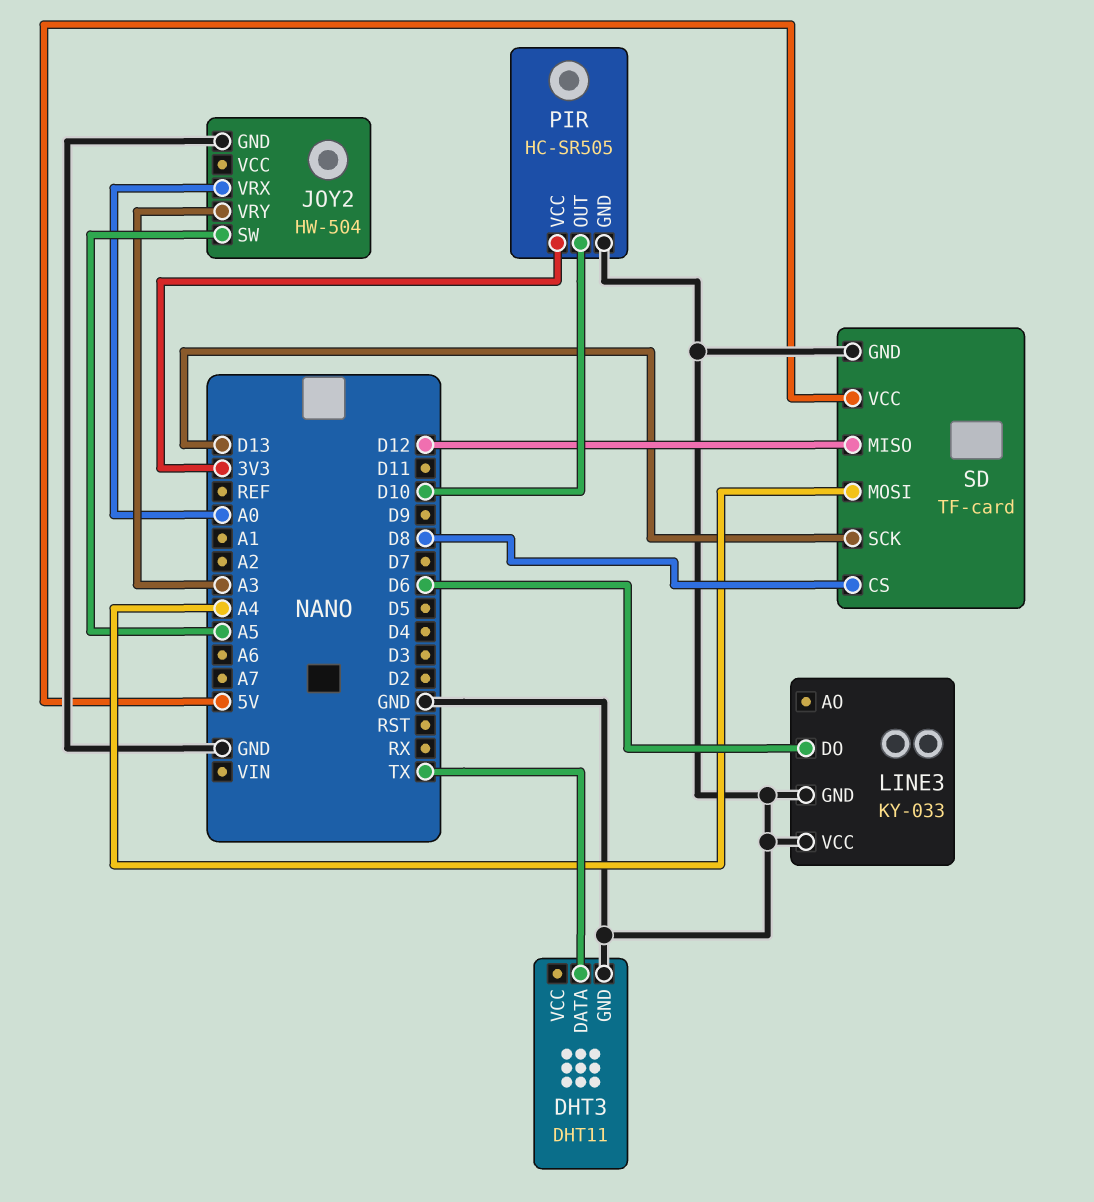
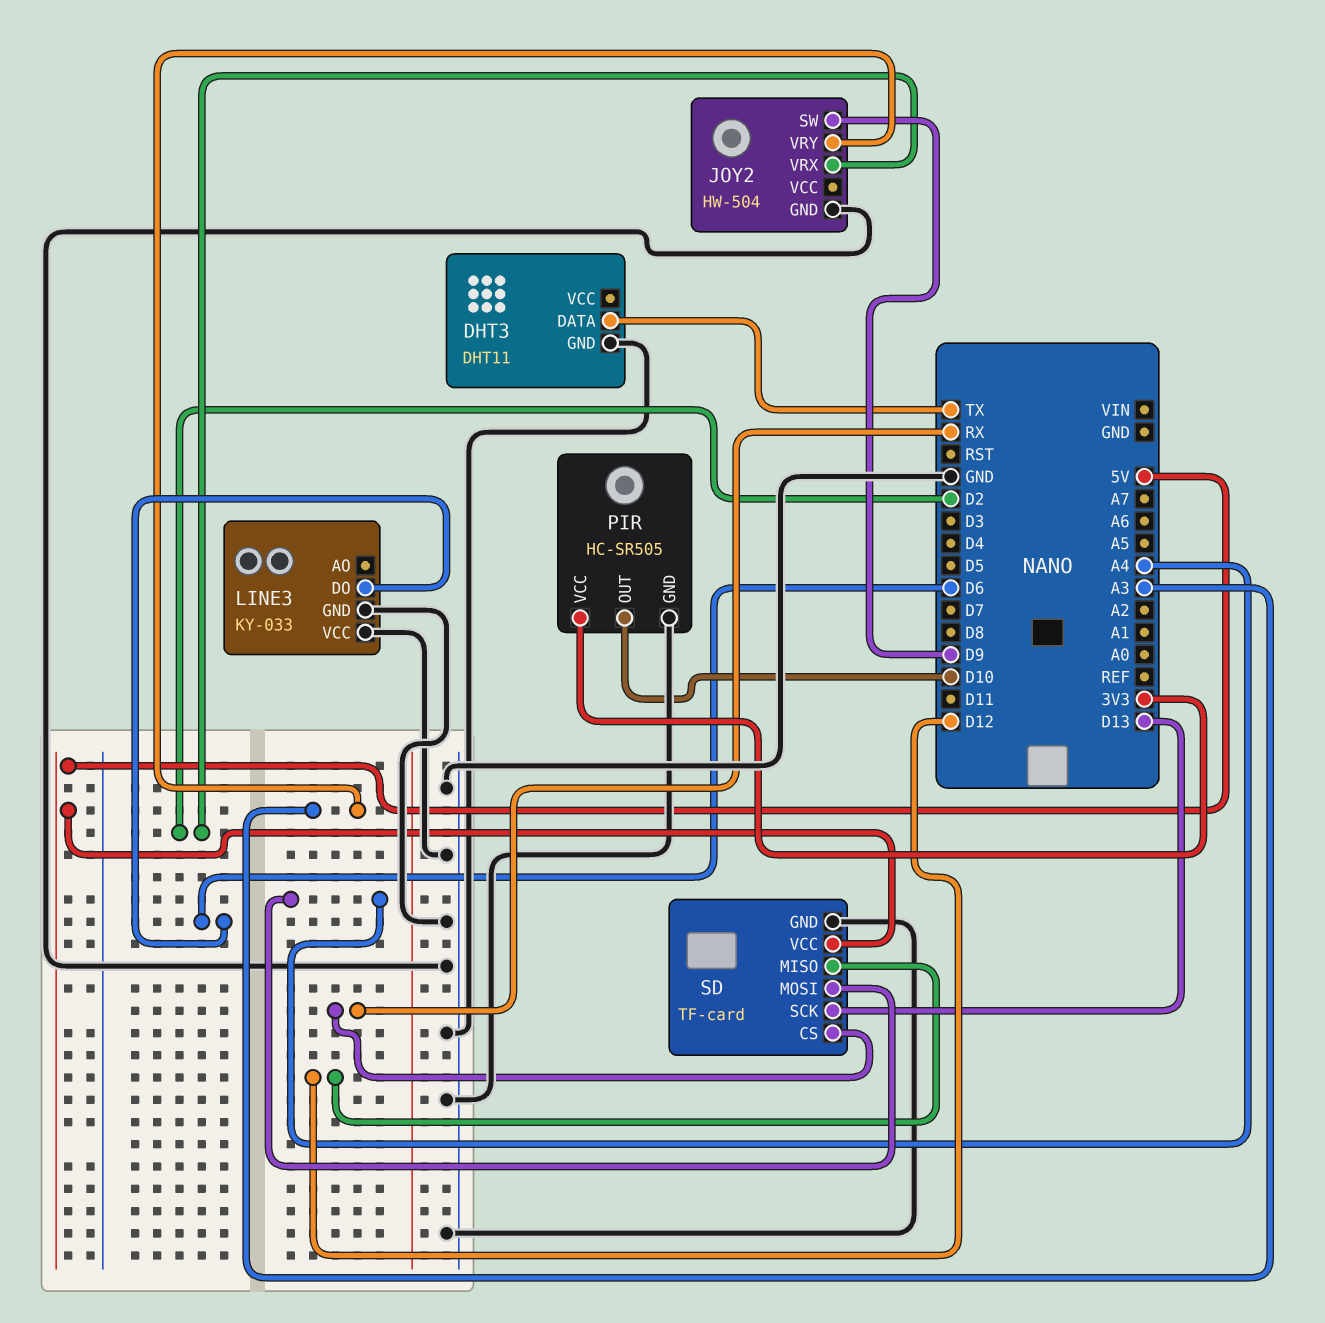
JOY2 pin SW: A5 -> D9
JOY2 pin VRX: A0 -> D2
SD pin CS: D8 -> RX

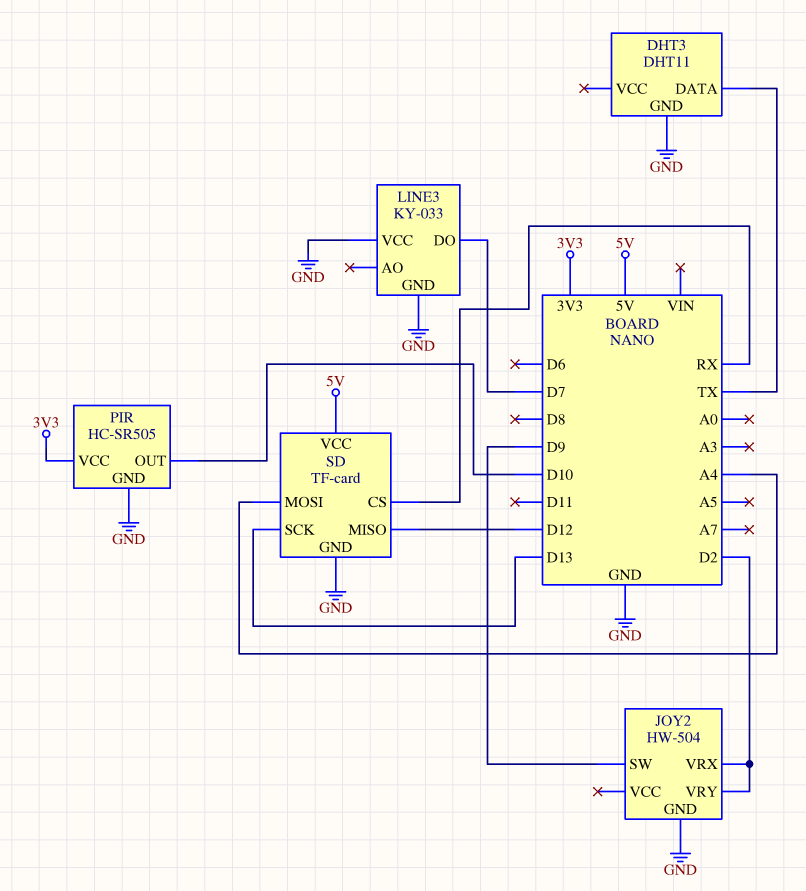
JOY2 pin VRY: A3 -> D2
LINE3 pin DO: D6 -> D7

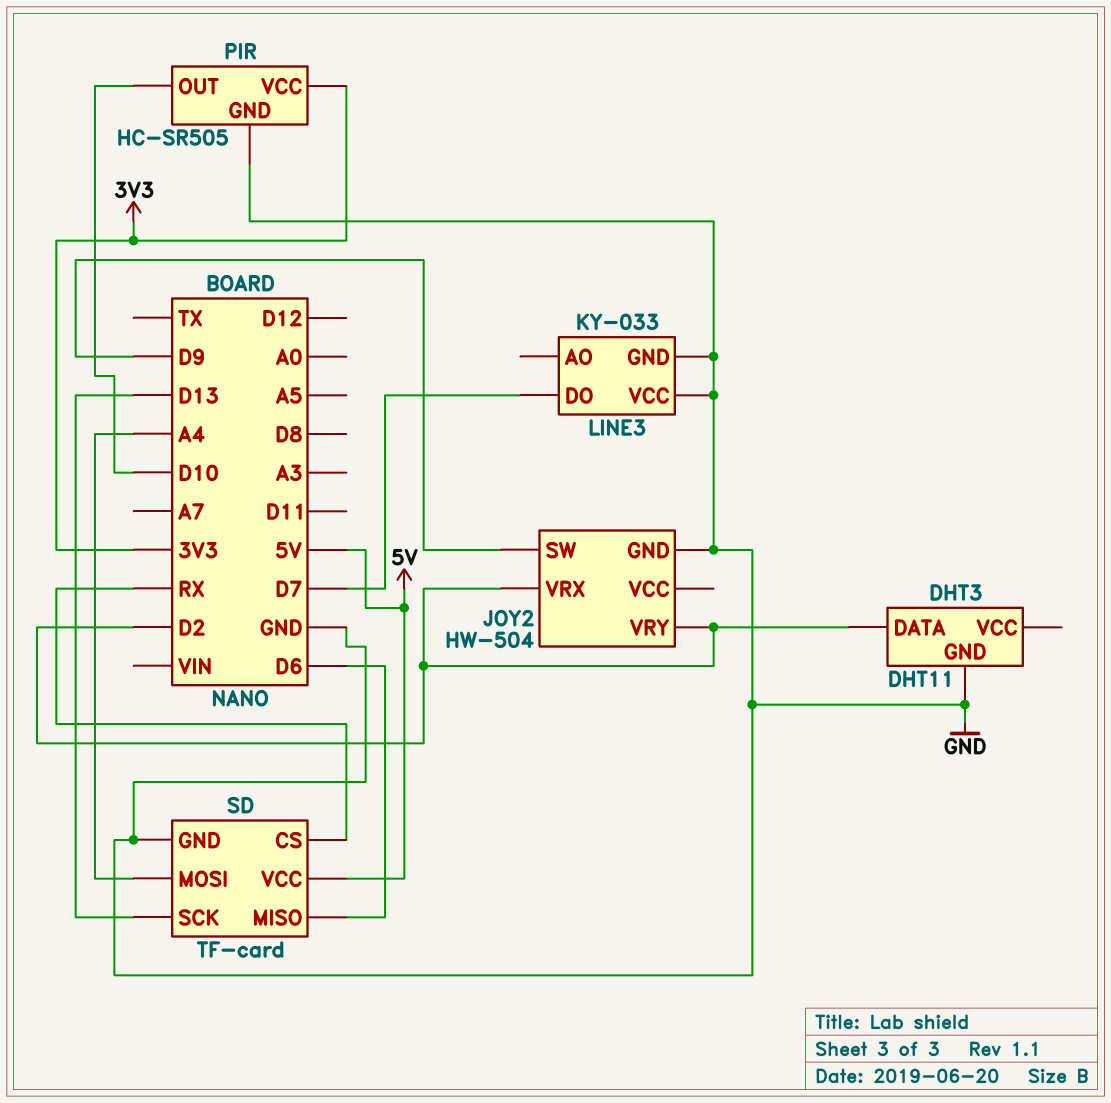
DHT3 pin DATA: TX -> D2
SD pin MISO: D12 -> D6

